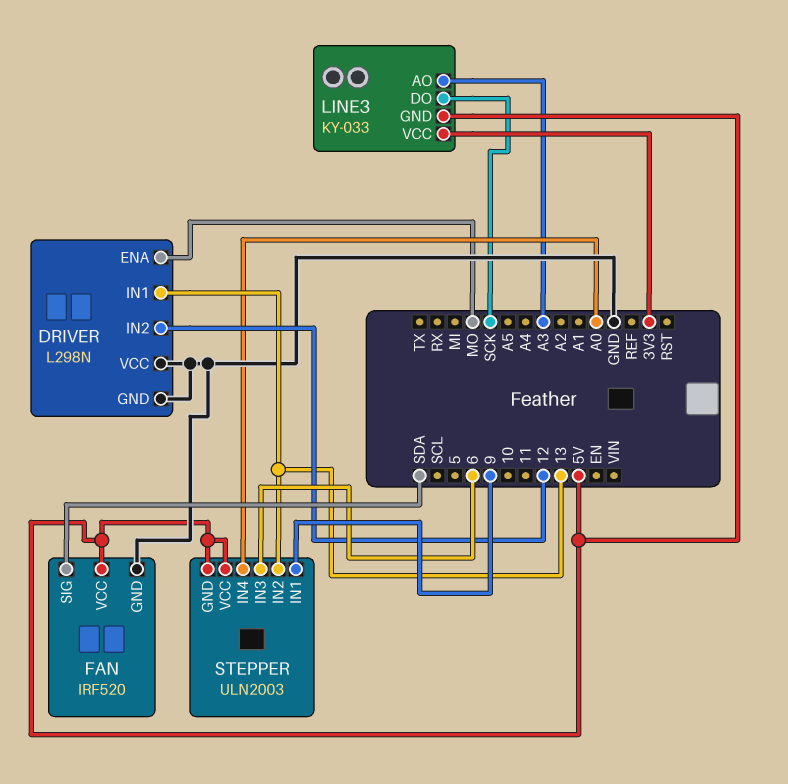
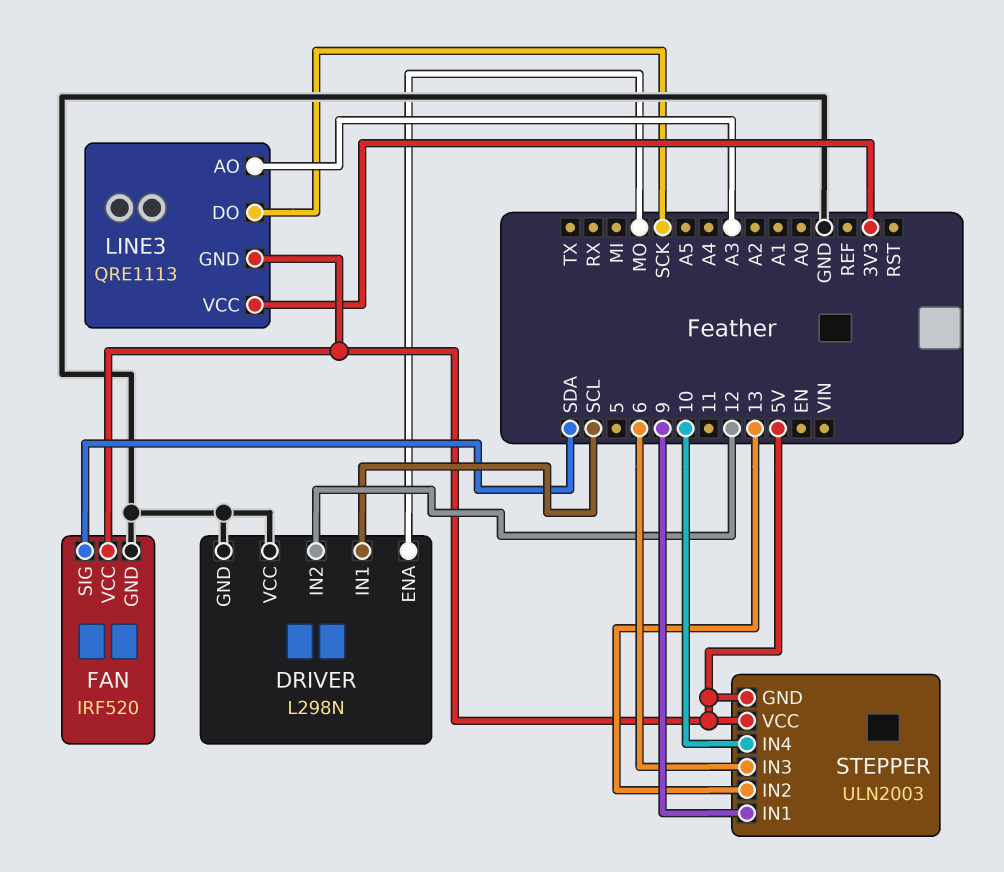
DRIVER pin IN1: 13 -> SCL
LINE3: KY-033 -> QRE1113
STEPPER pin IN4: A0 -> 10

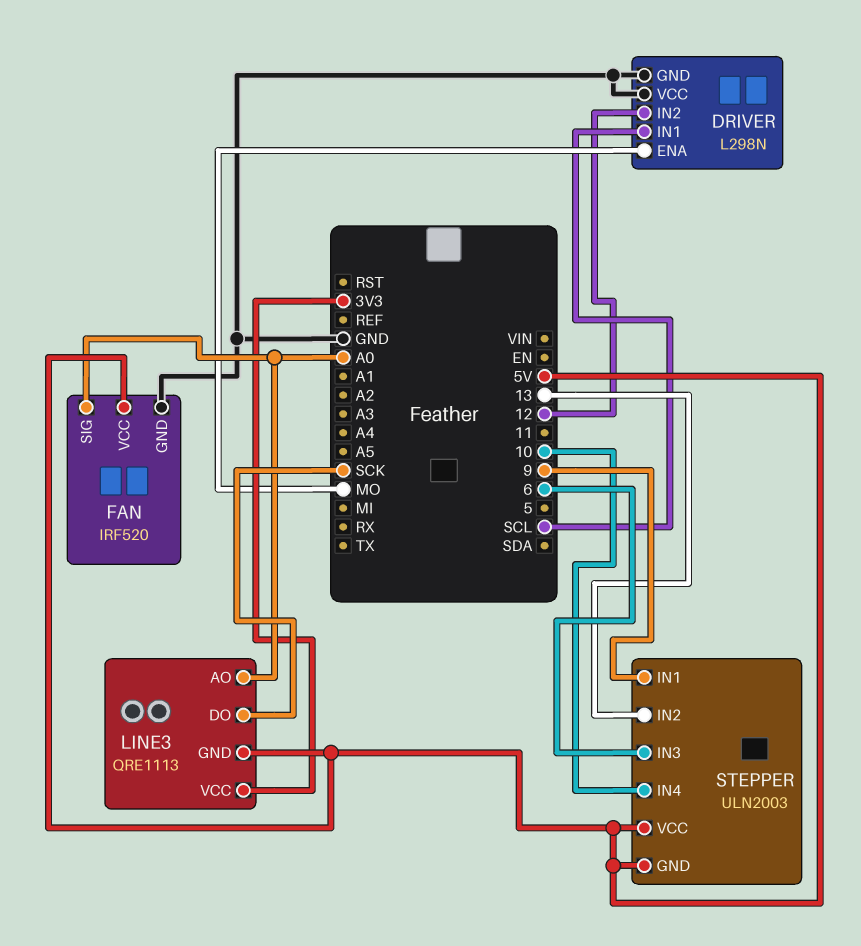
FAN pin SIG: SDA -> A0
LINE3 pin AO: A3 -> A0

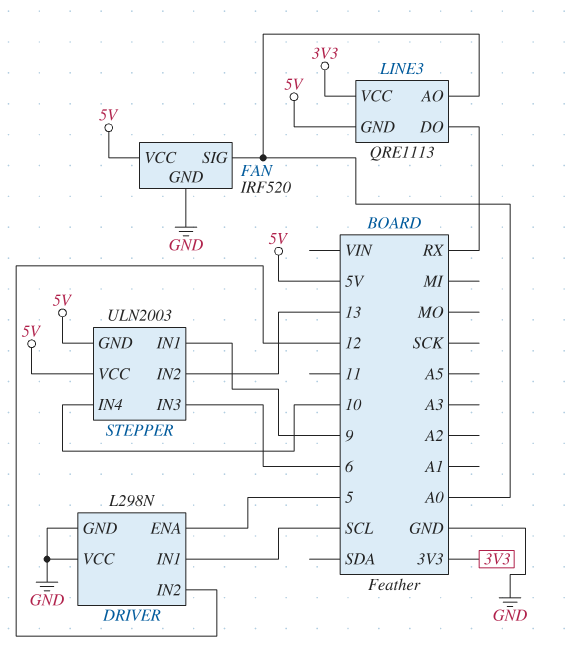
DRIVER pin ENA: MO -> 5
LINE3 pin DO: SCK -> RX

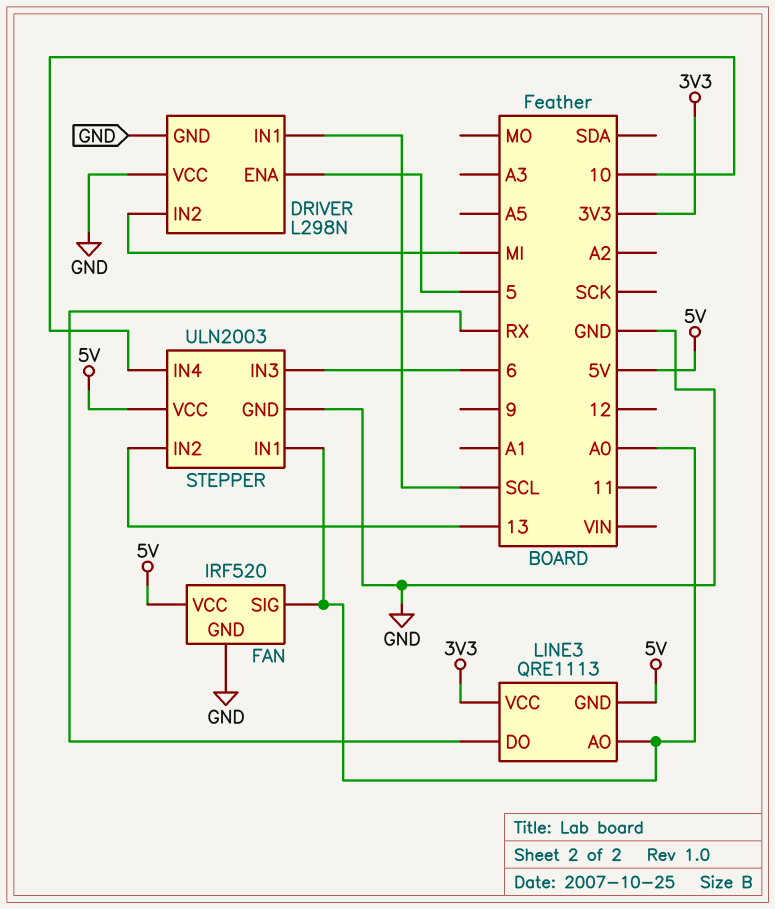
DRIVER pin IN2: 12 -> MI
STEPPER pin GND: 5V -> GND
STEPPER pin IN1: 9 -> A0

